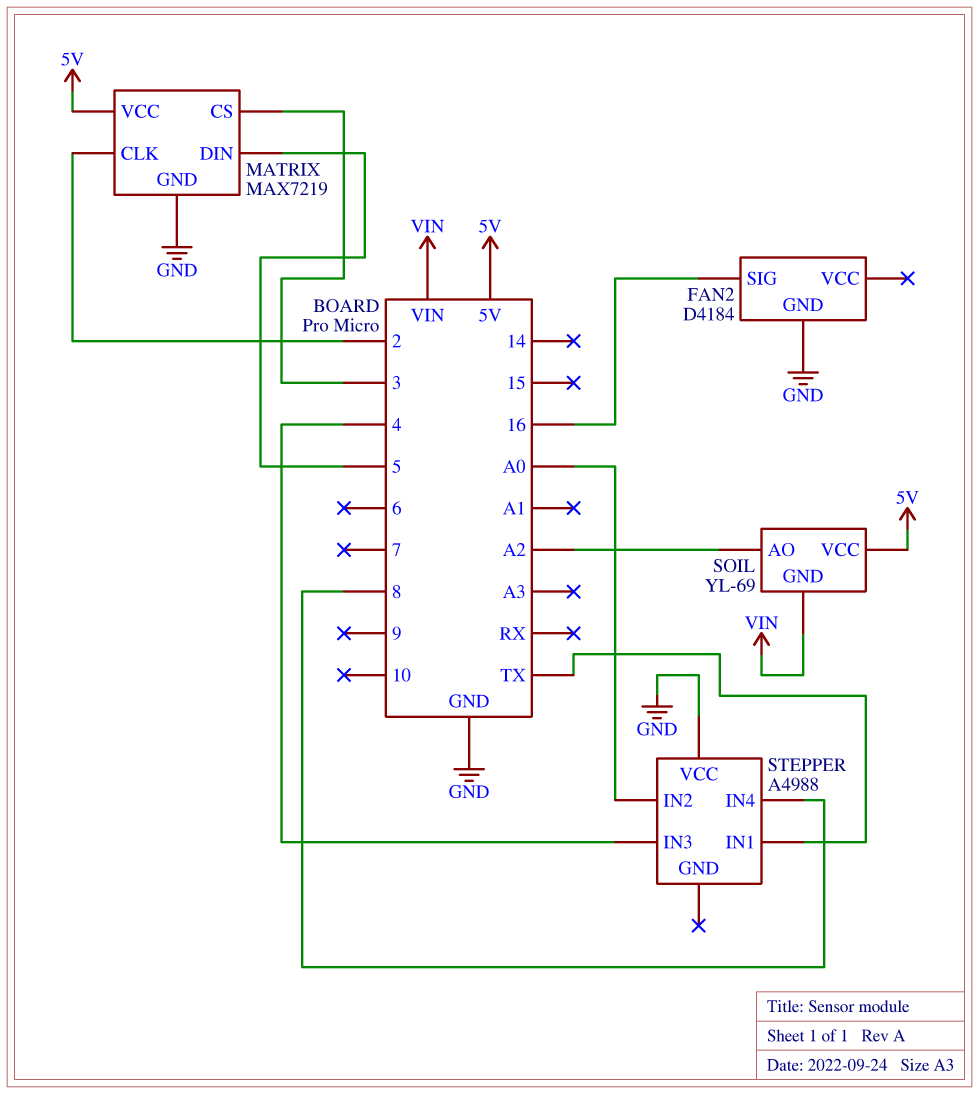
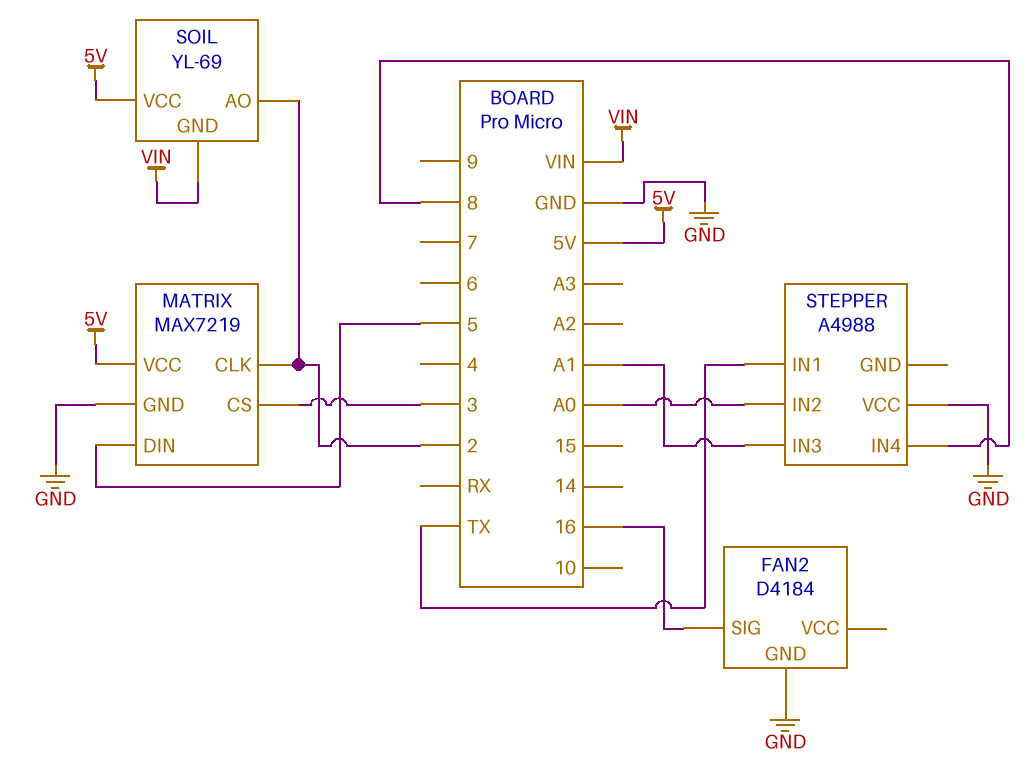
SOIL pin AO: A2 -> 2
STEPPER pin IN3: 4 -> A1

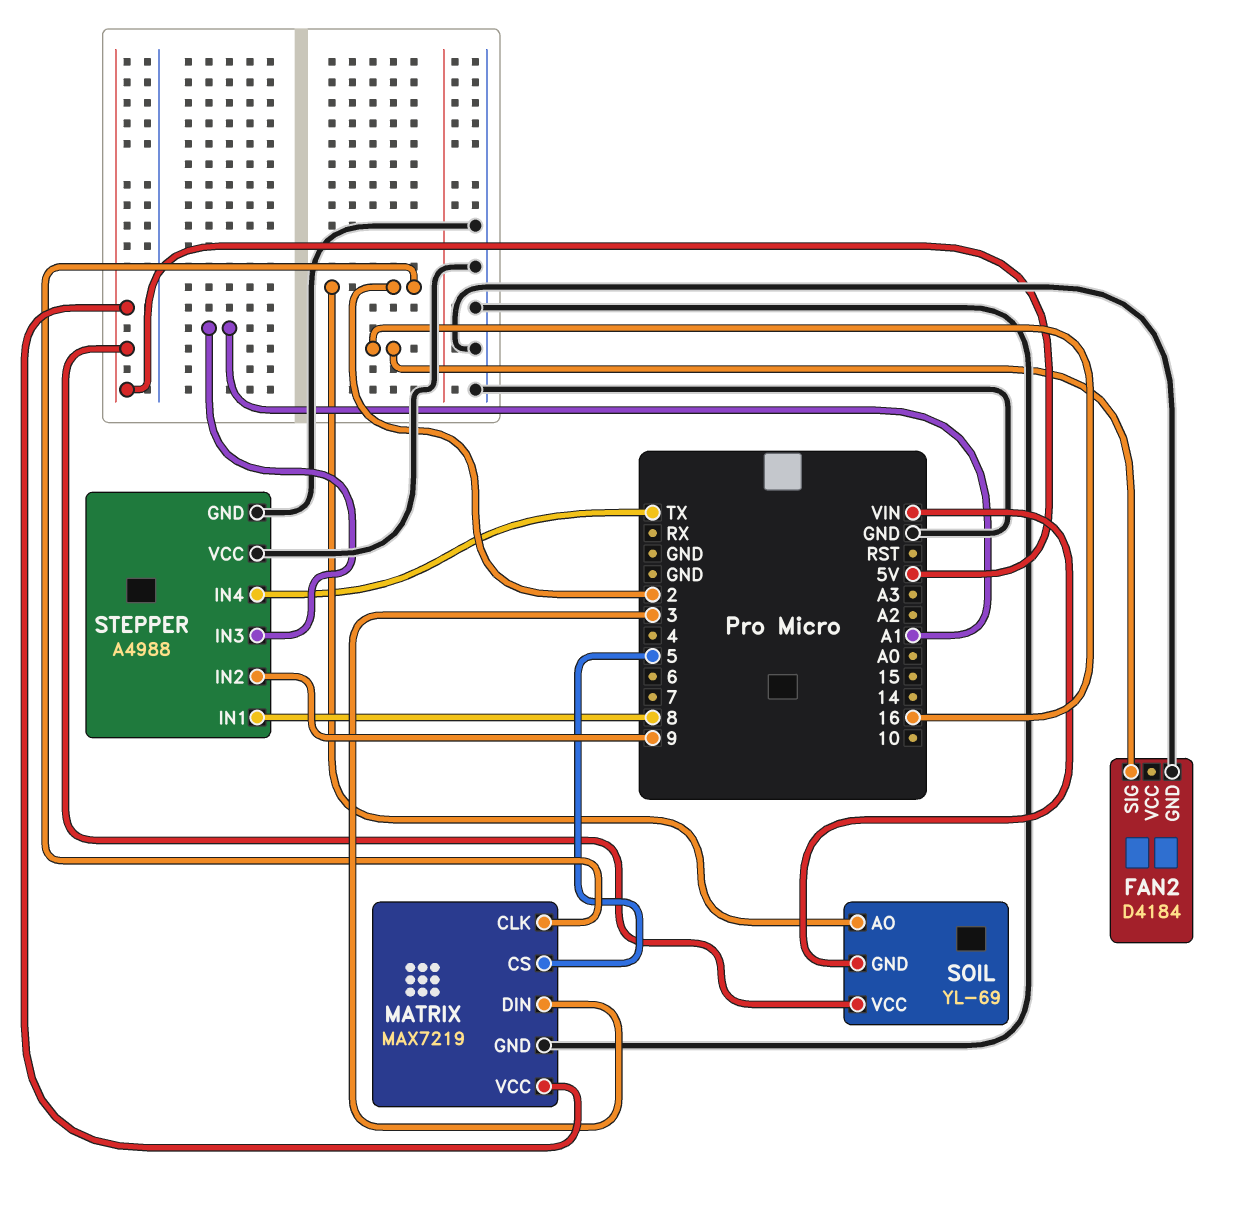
MATRIX pin CS: 3 -> 5
MATRIX pin DIN: 5 -> 3
STEPPER pin GND: none -> GND
STEPPER pin IN1: TX -> 8
STEPPER pin IN2: A0 -> 9
STEPPER pin IN4: 8 -> TX

